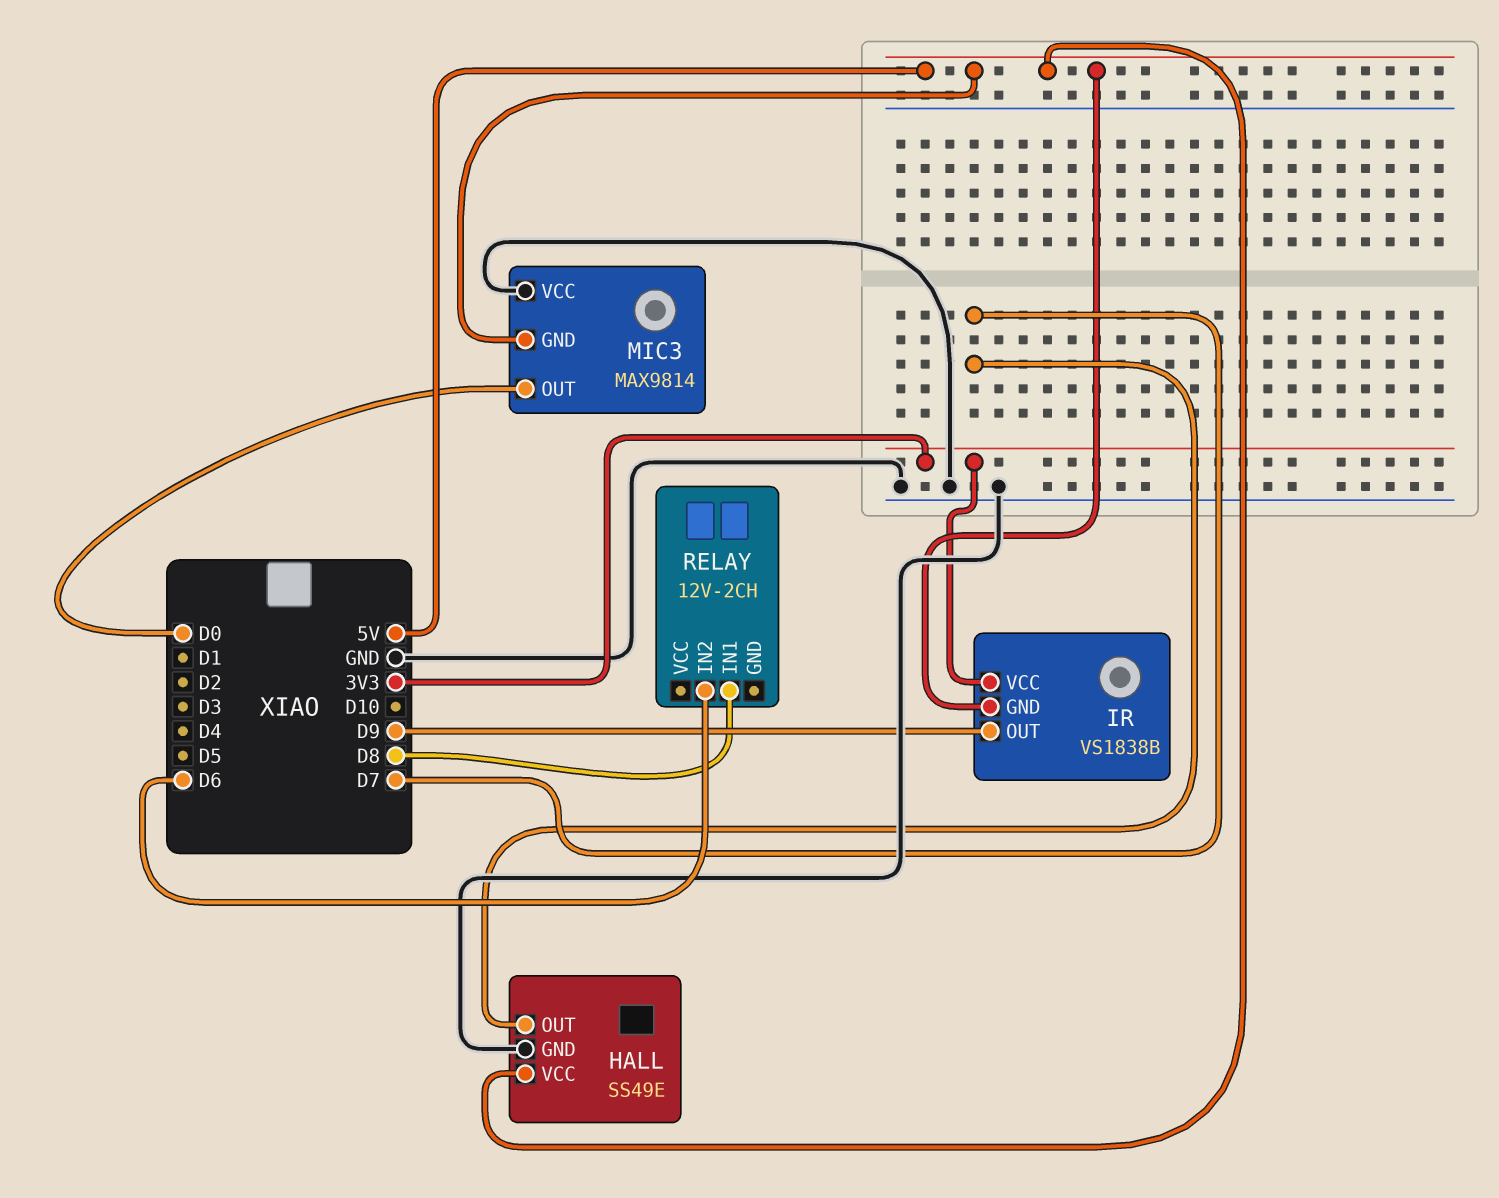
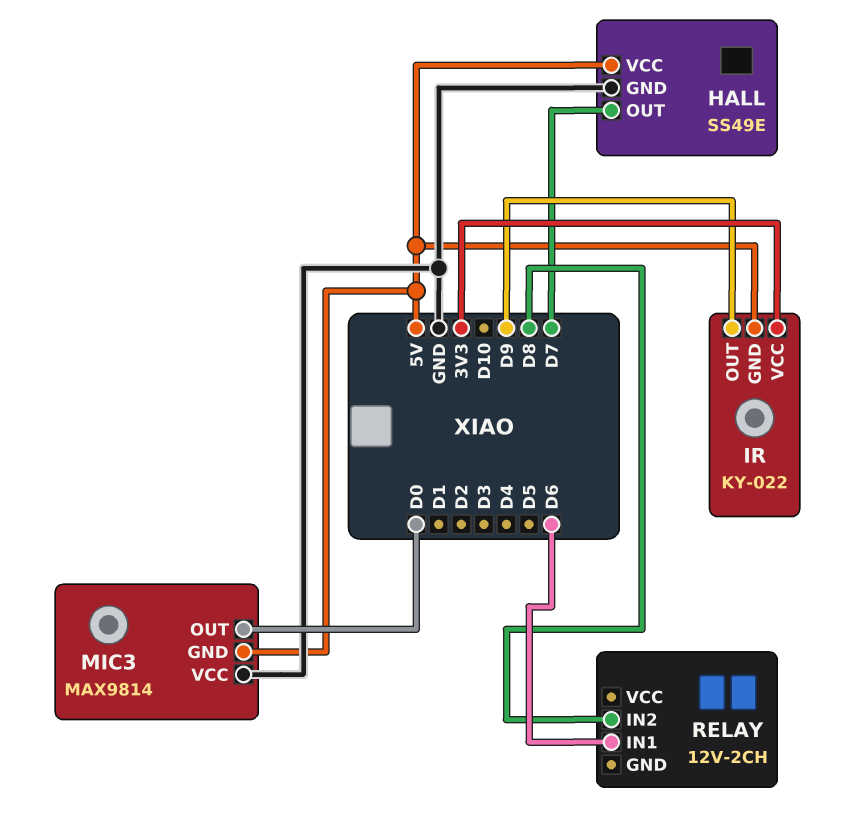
IR: VS1838B -> KY-022
RELAY pin IN1: D8 -> D6
RELAY pin IN2: D6 -> D8

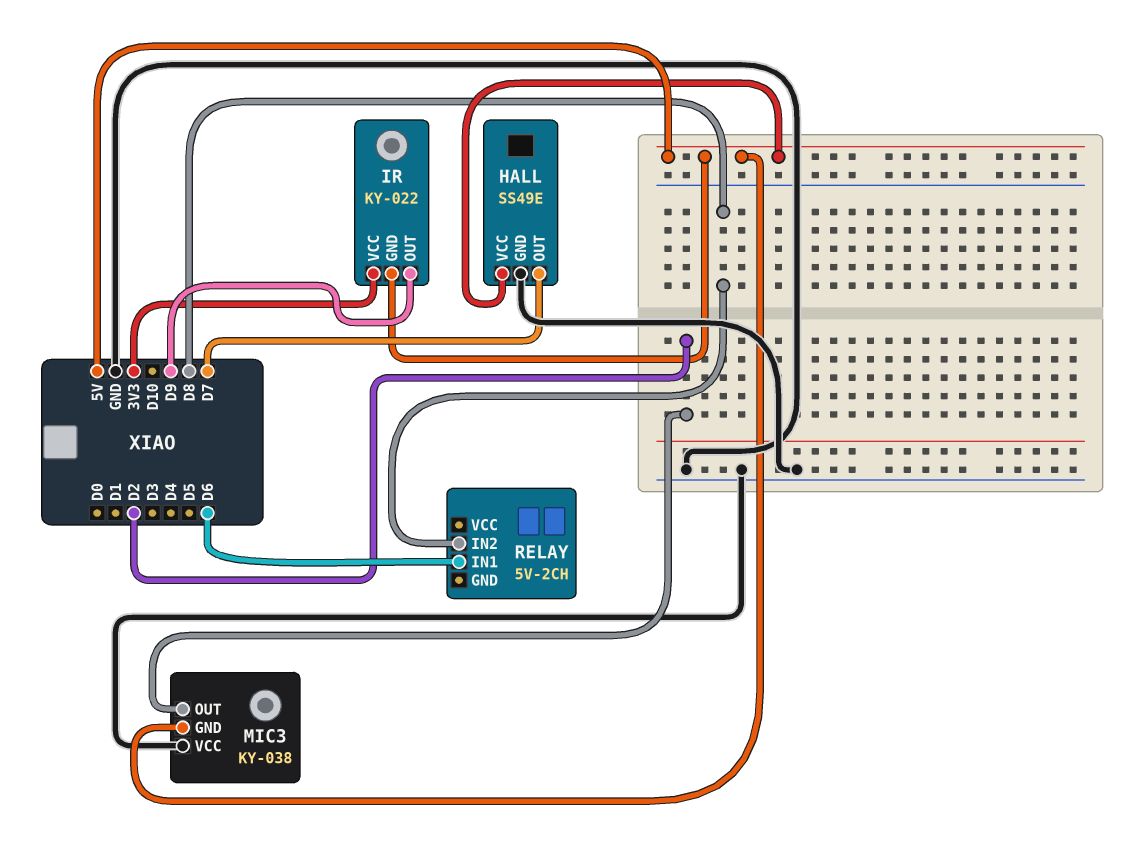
MIC3: MAX9814 -> KY-038
MIC3 pin OUT: D0 -> D2
RELAY: 12V-2CH -> 5V-2CH

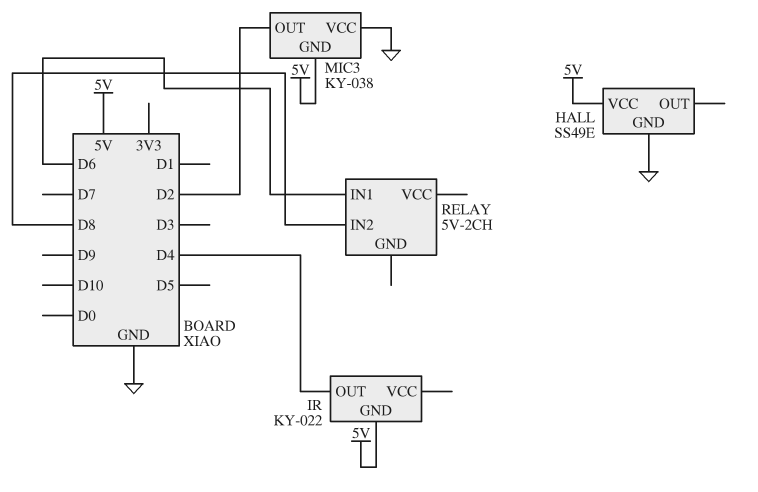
HALL pin OUT: D7 -> none
IR pin OUT: D9 -> D4
IR pin VCC: 3V3 -> none

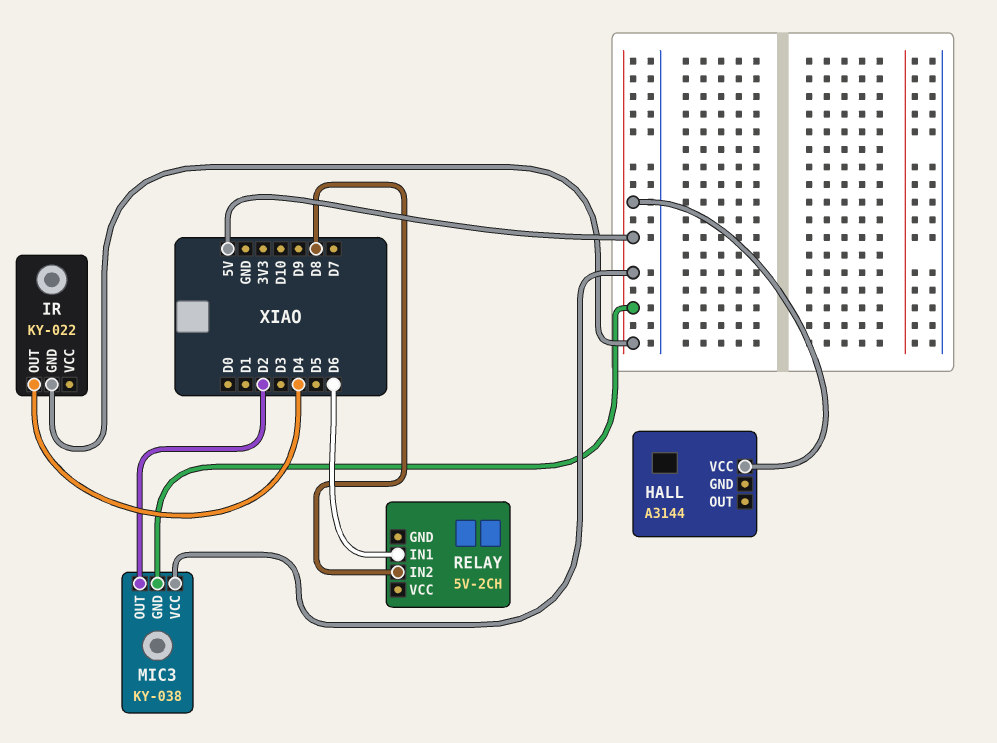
HALL: SS49E -> A3144
HALL pin GND: GND -> none
MIC3 pin VCC: GND -> 5V

